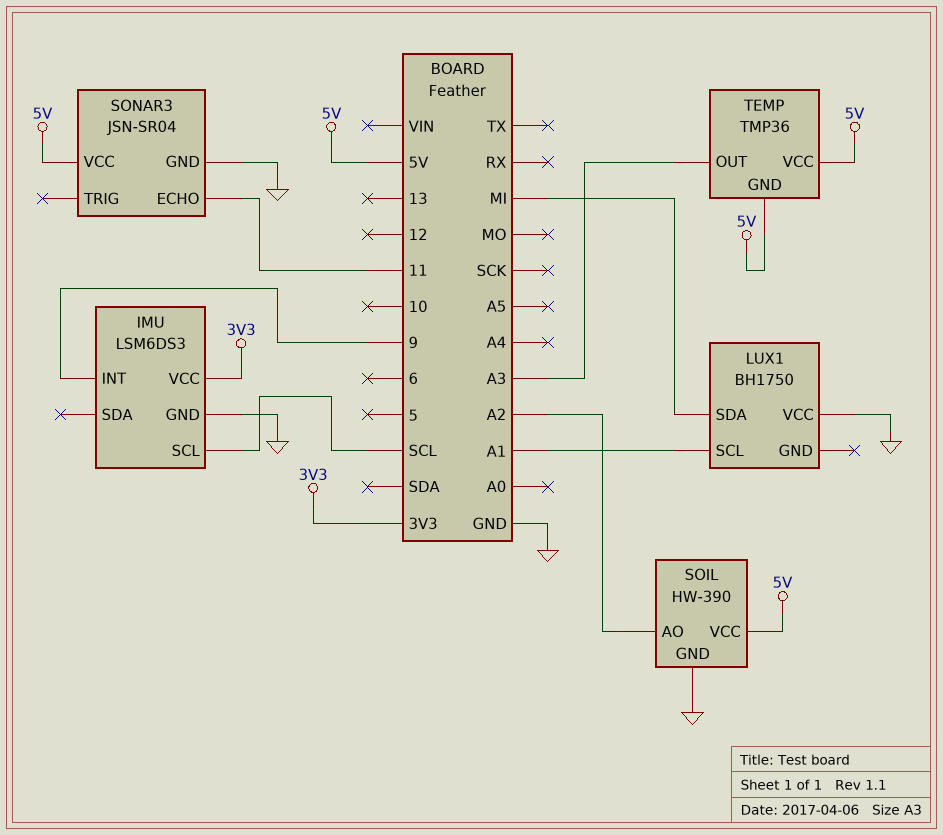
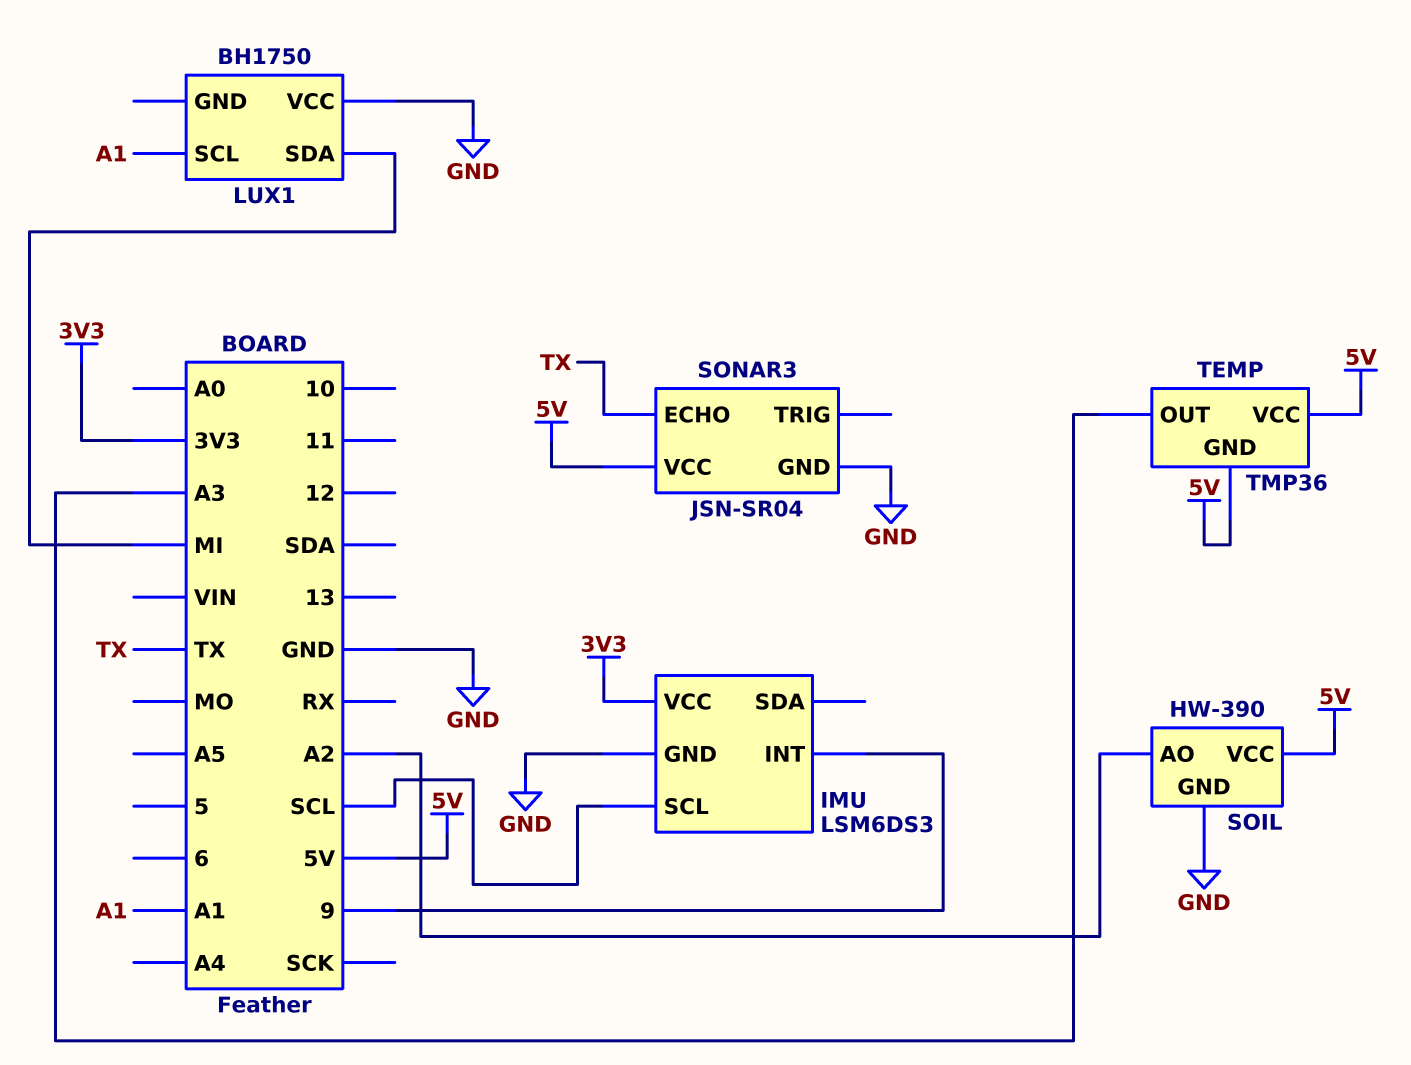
SONAR3 pin ECHO: 11 -> TX

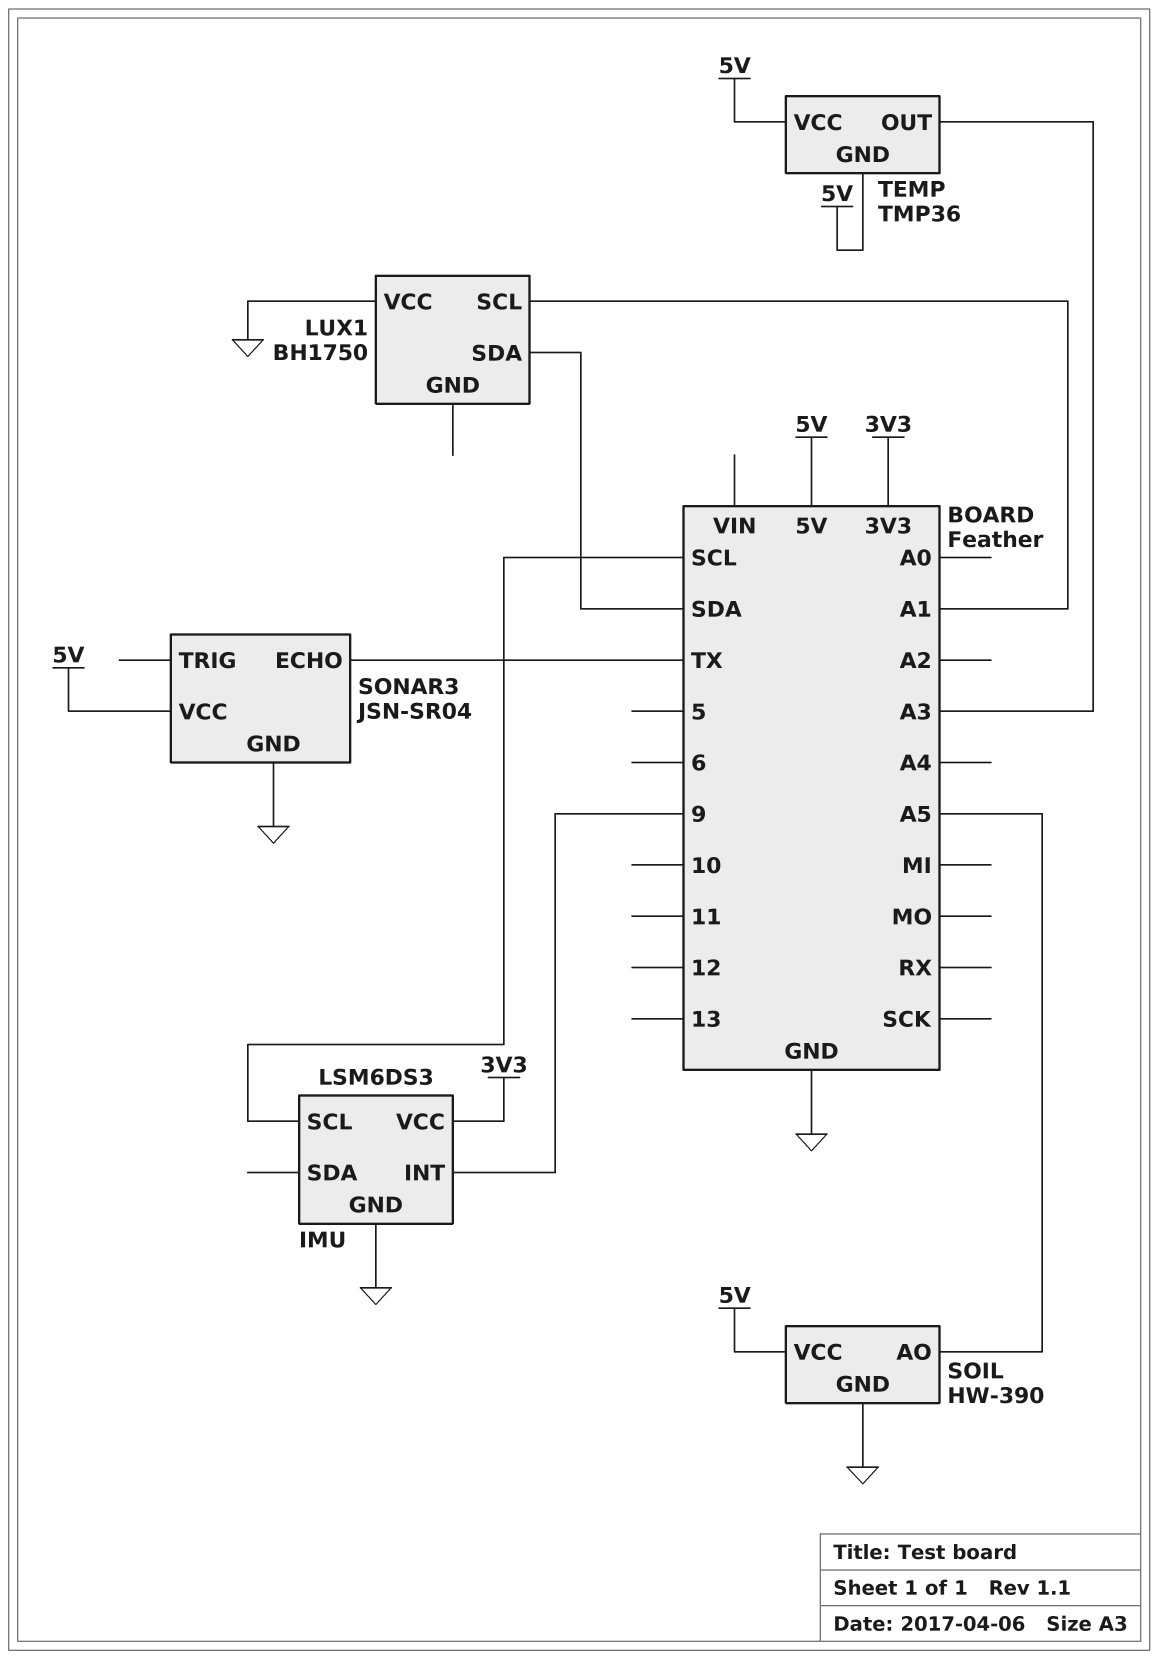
LUX1 pin SDA: MI -> SDA
SOIL pin AO: A2 -> A5

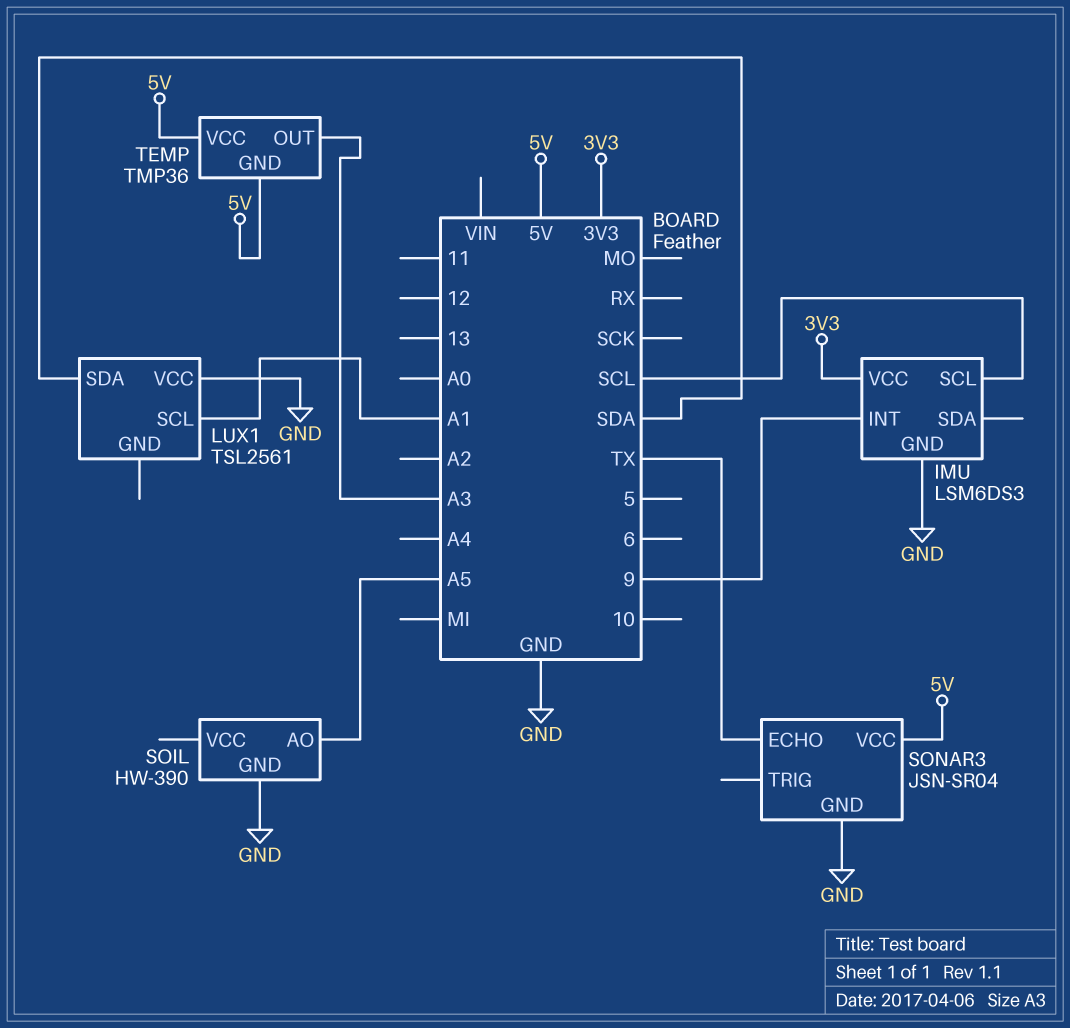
LUX1: BH1750 -> TSL2561
SOIL pin VCC: 5V -> none

